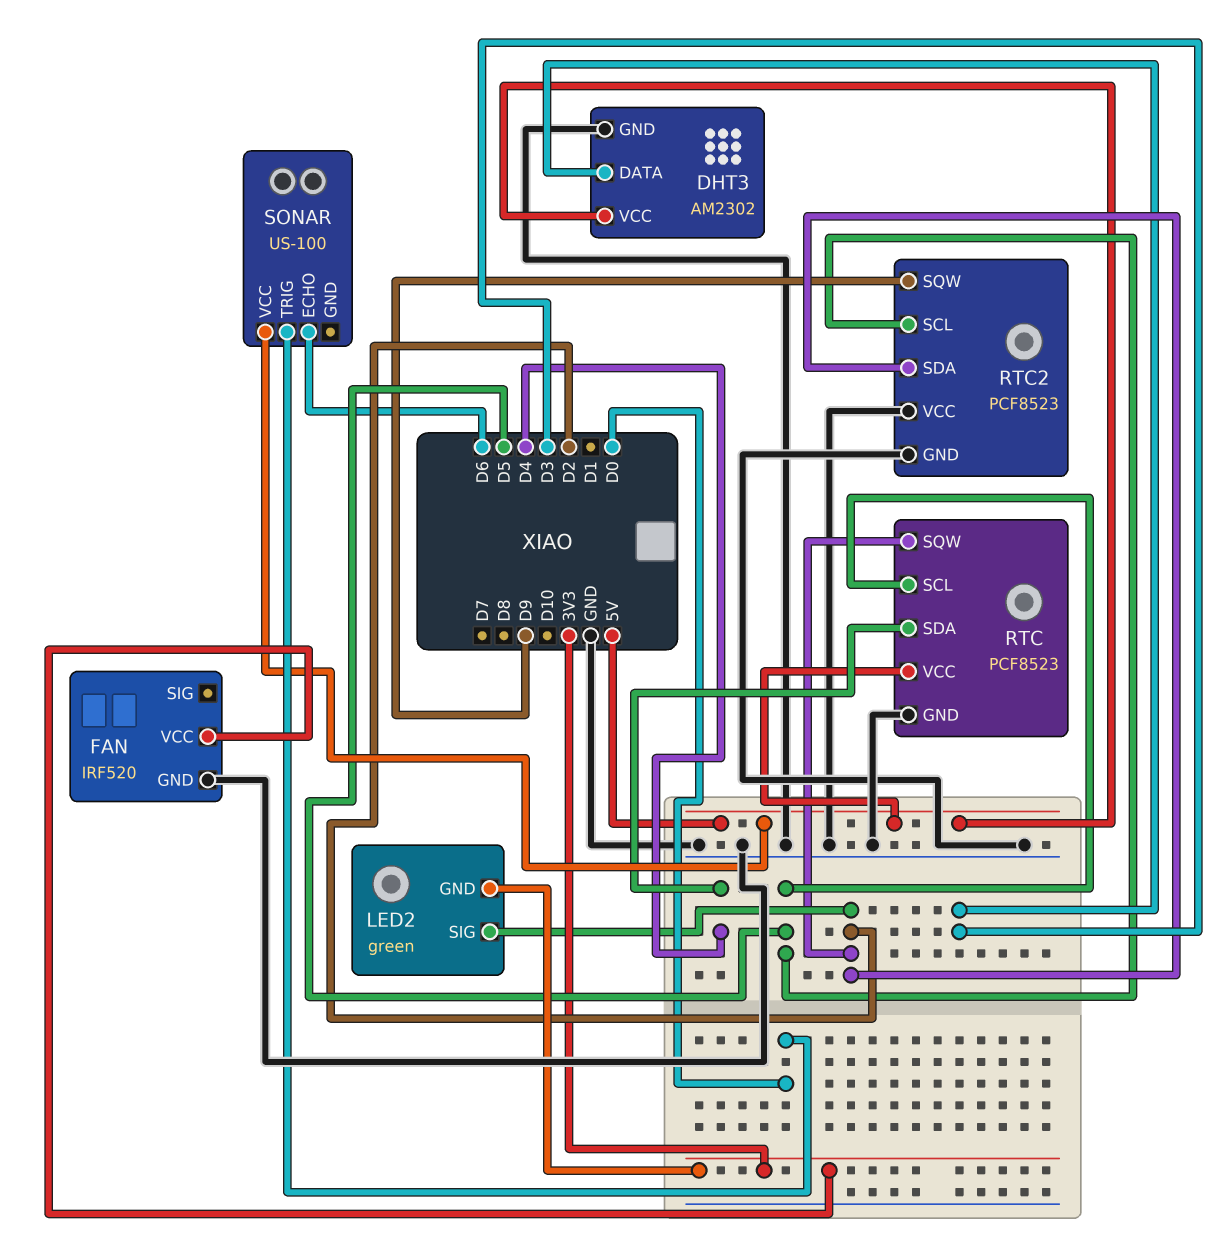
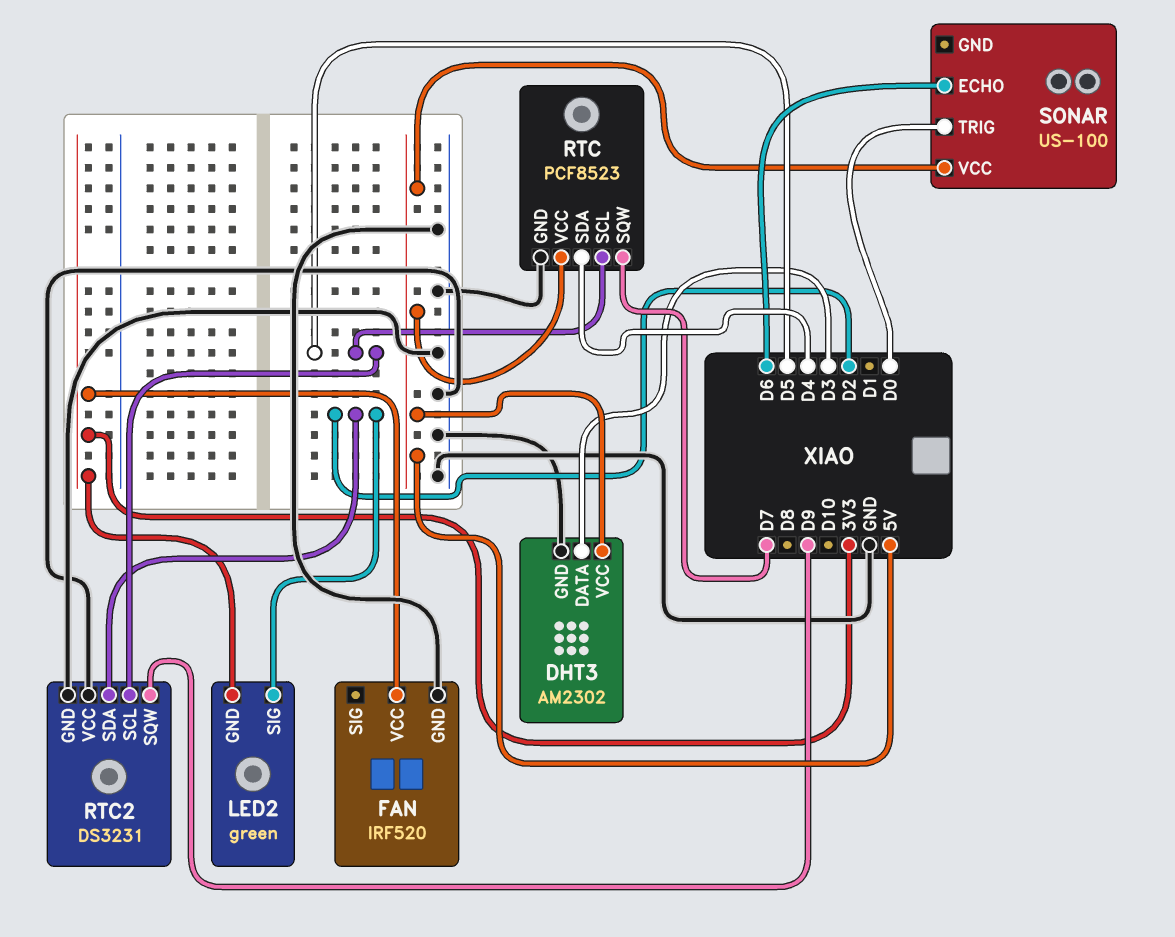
RTC pin SQW: D2 -> D7
RTC2: PCF8523 -> DS3231

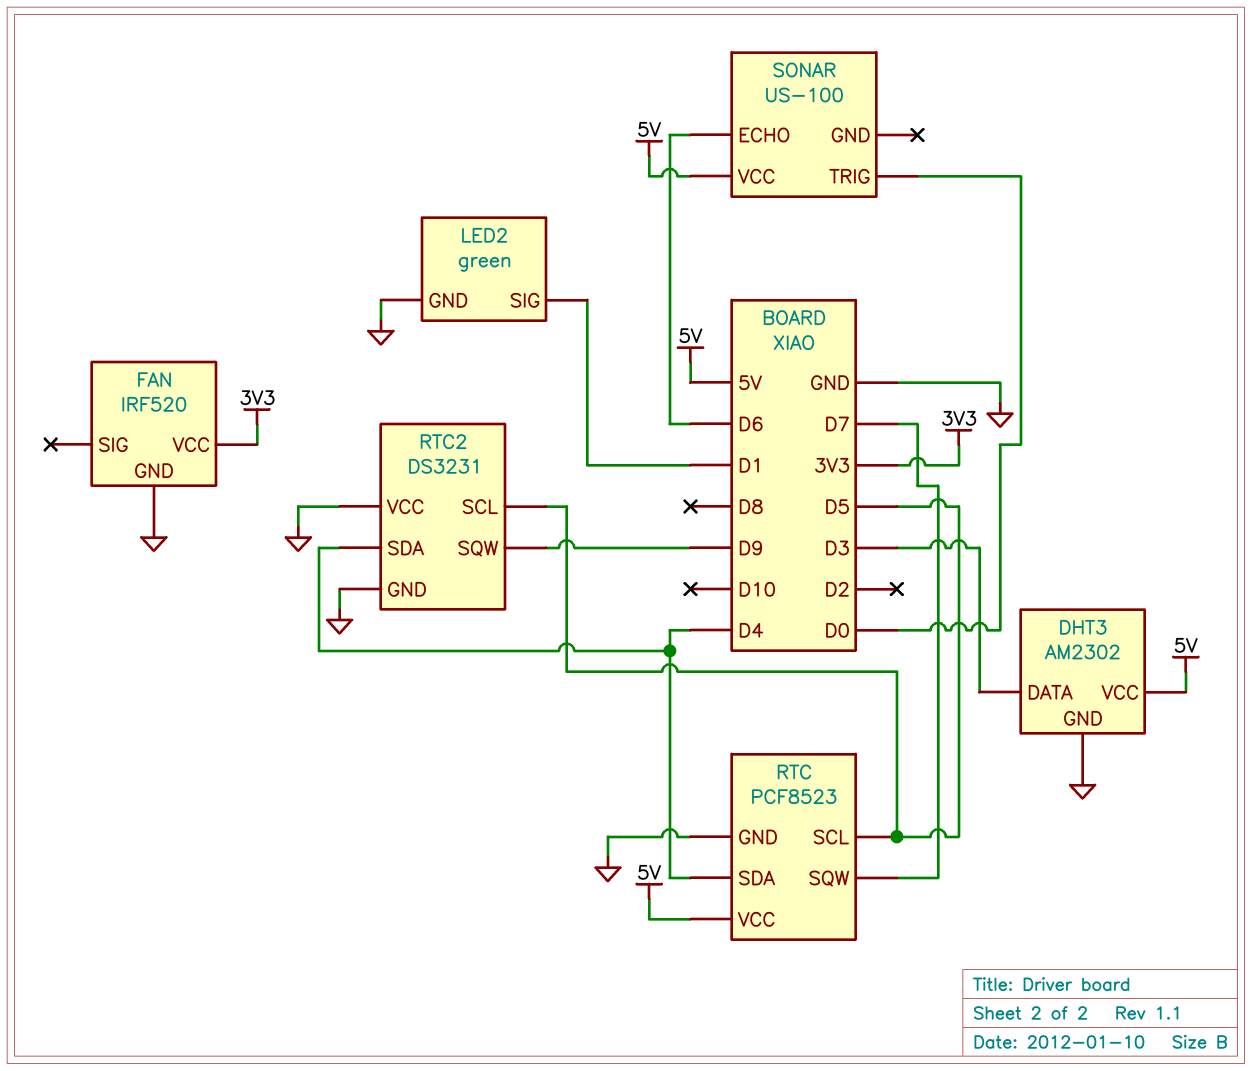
LED2 pin GND: 3V3 -> GND
LED2 pin SIG: D2 -> D1
RTC2 pin SDA: D2 -> D4

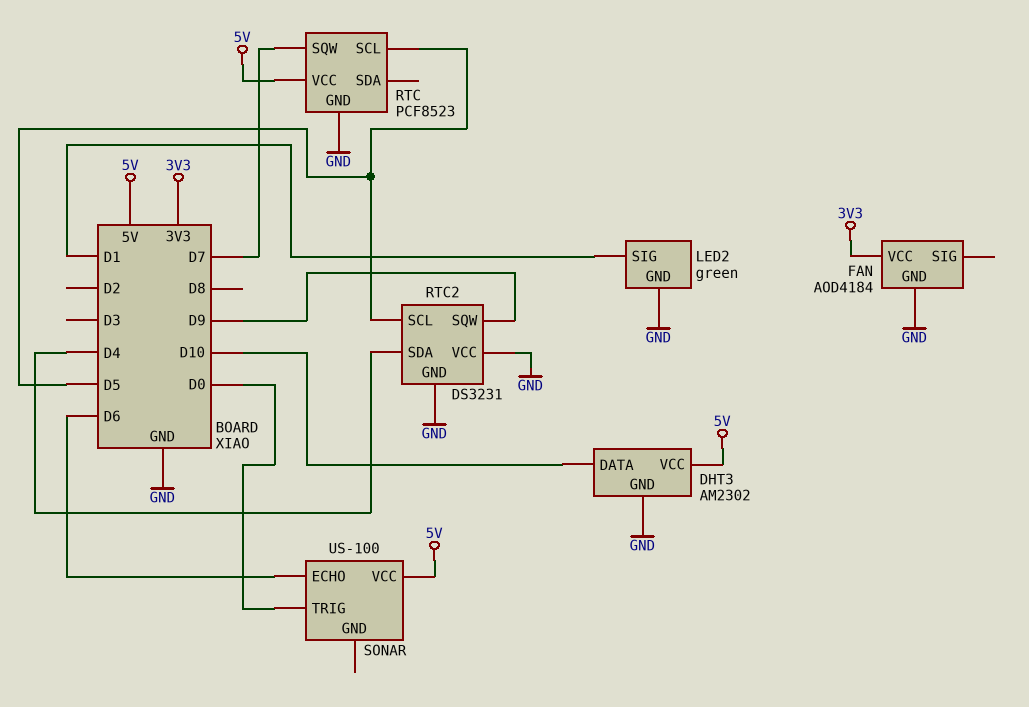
DHT3 pin DATA: D3 -> D10
FAN: IRF520 -> AOD4184
RTC pin SDA: D4 -> none

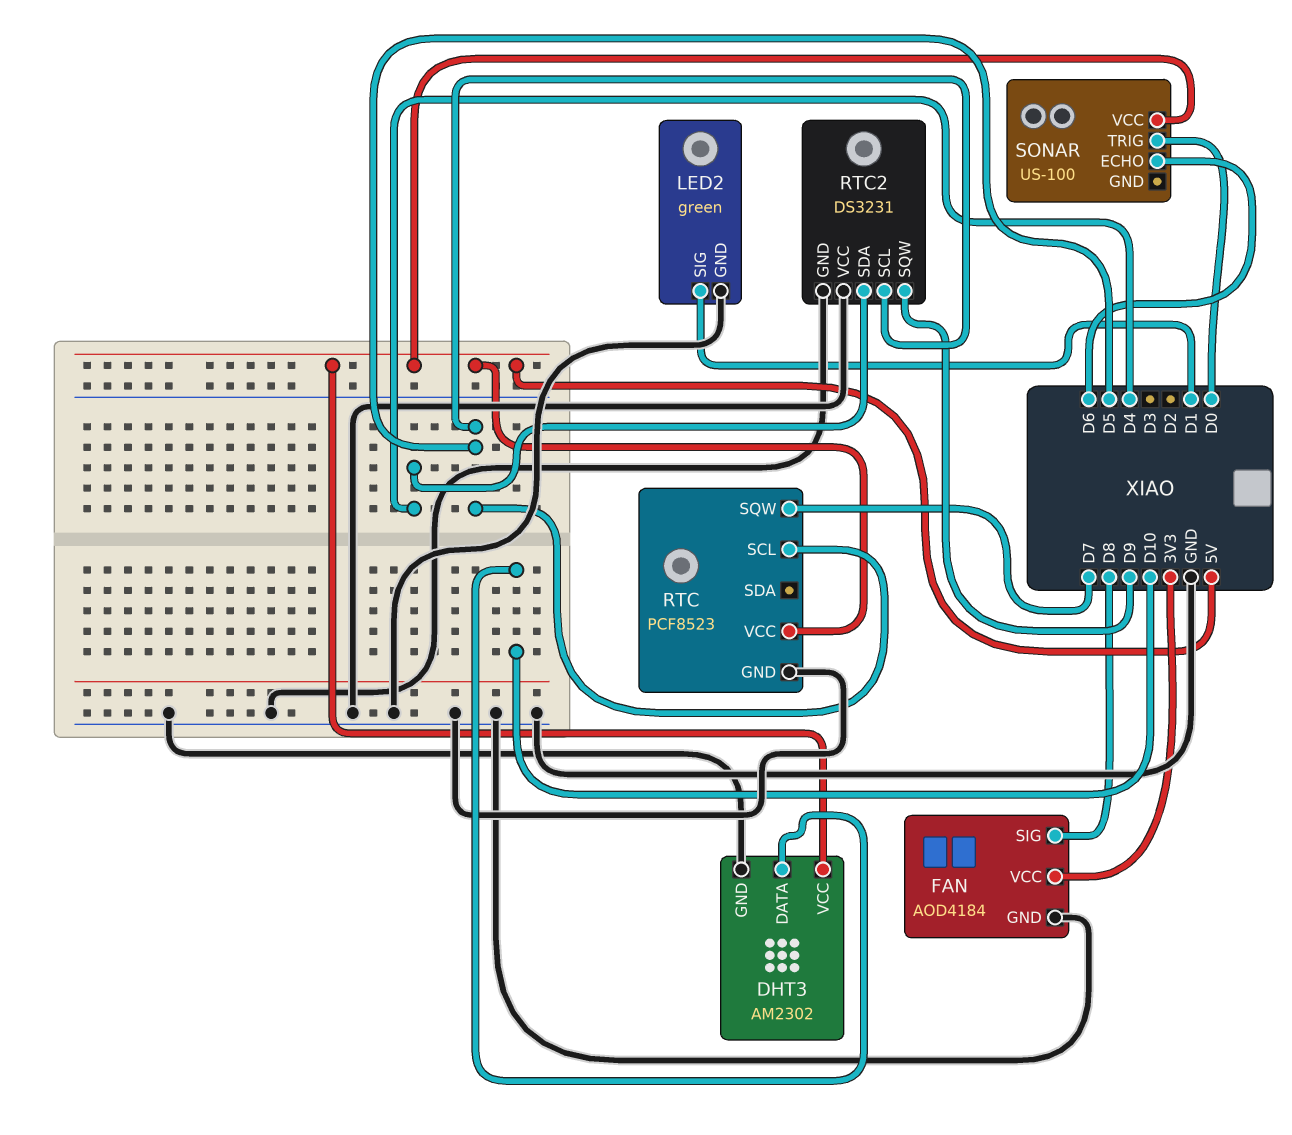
FAN pin SIG: none -> D8

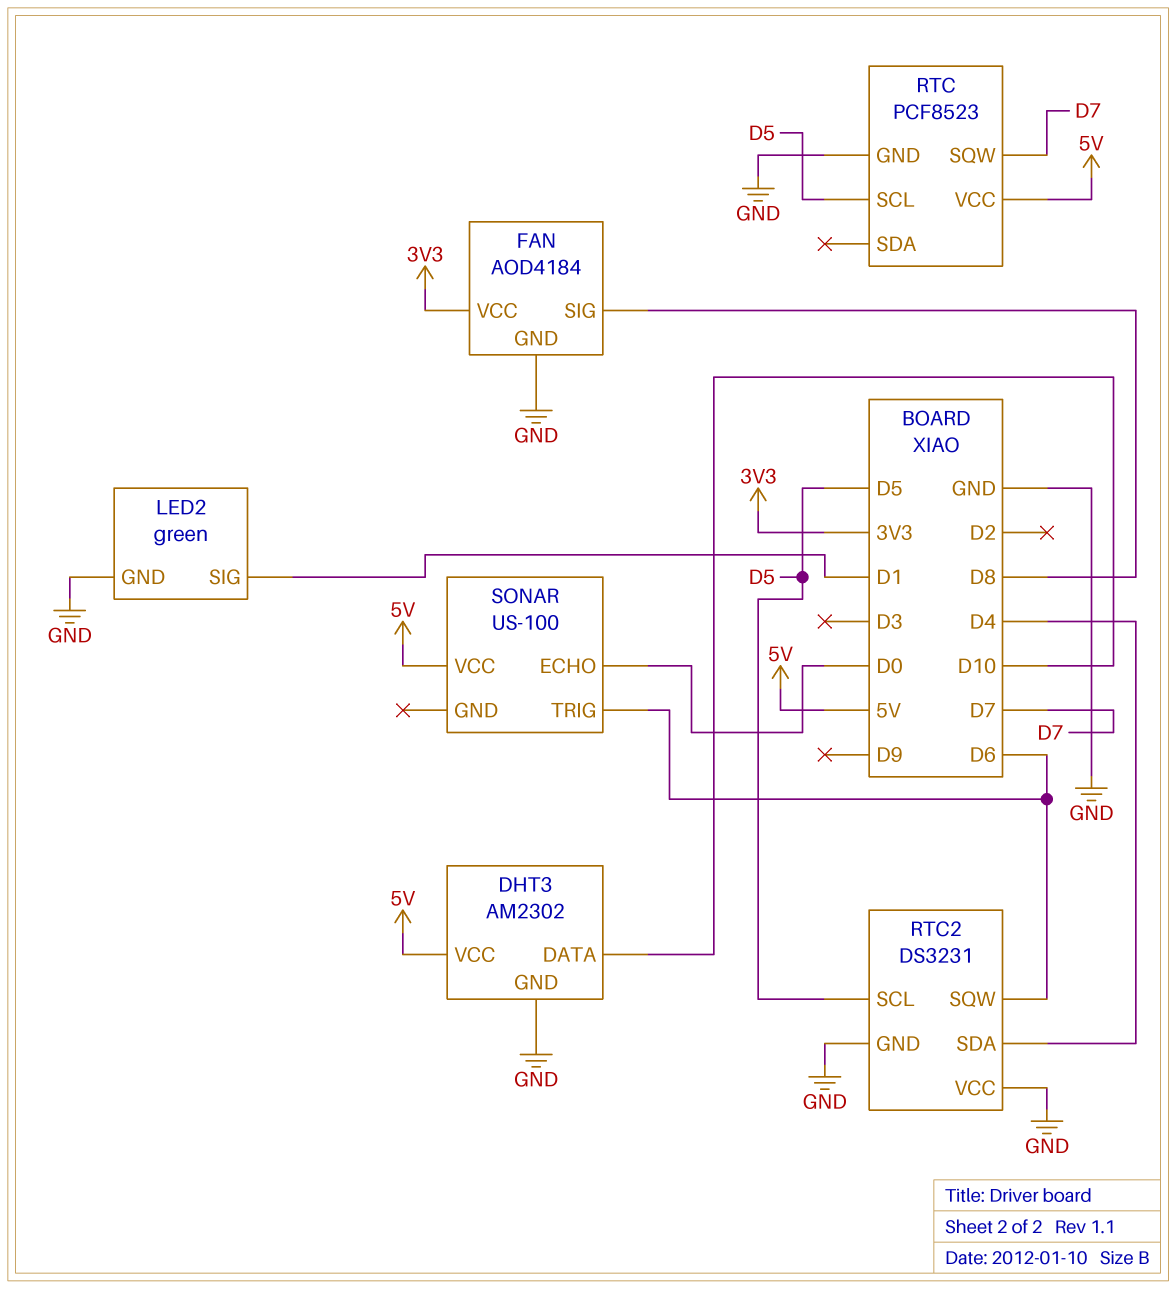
RTC2 pin SQW: D9 -> D6
SONAR pin ECHO: D6 -> D0
SONAR pin TRIG: D0 -> D6

